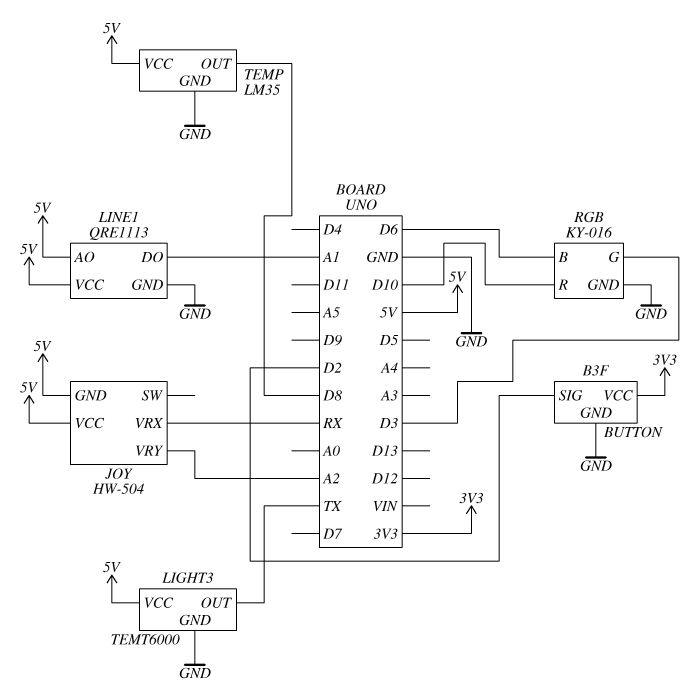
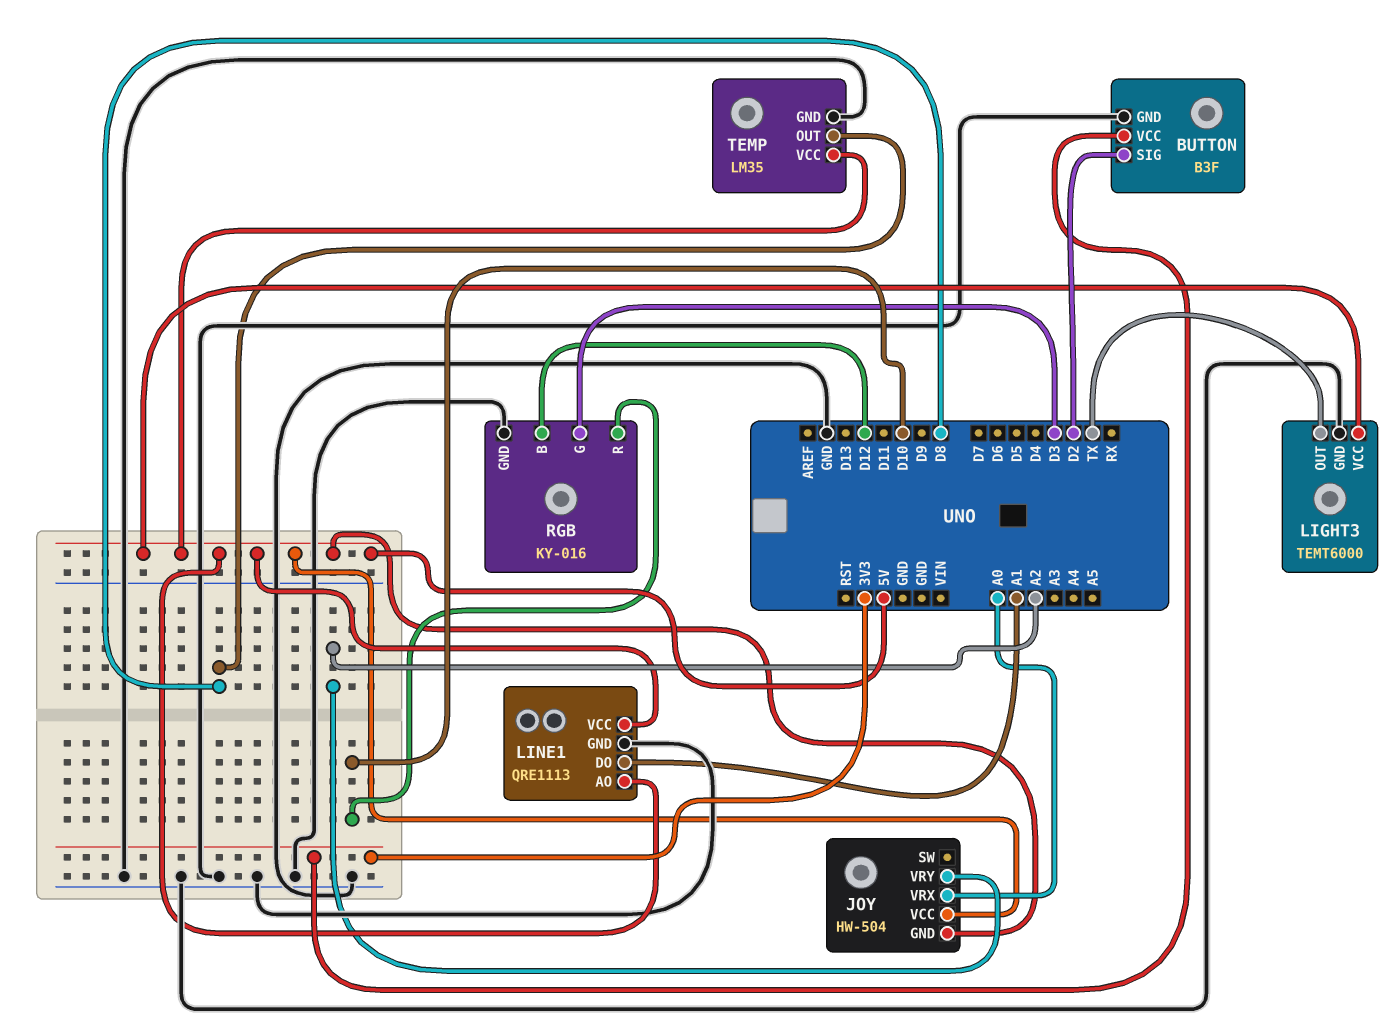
JOY pin VRX: RX -> A0
RGB pin B: D6 -> D12

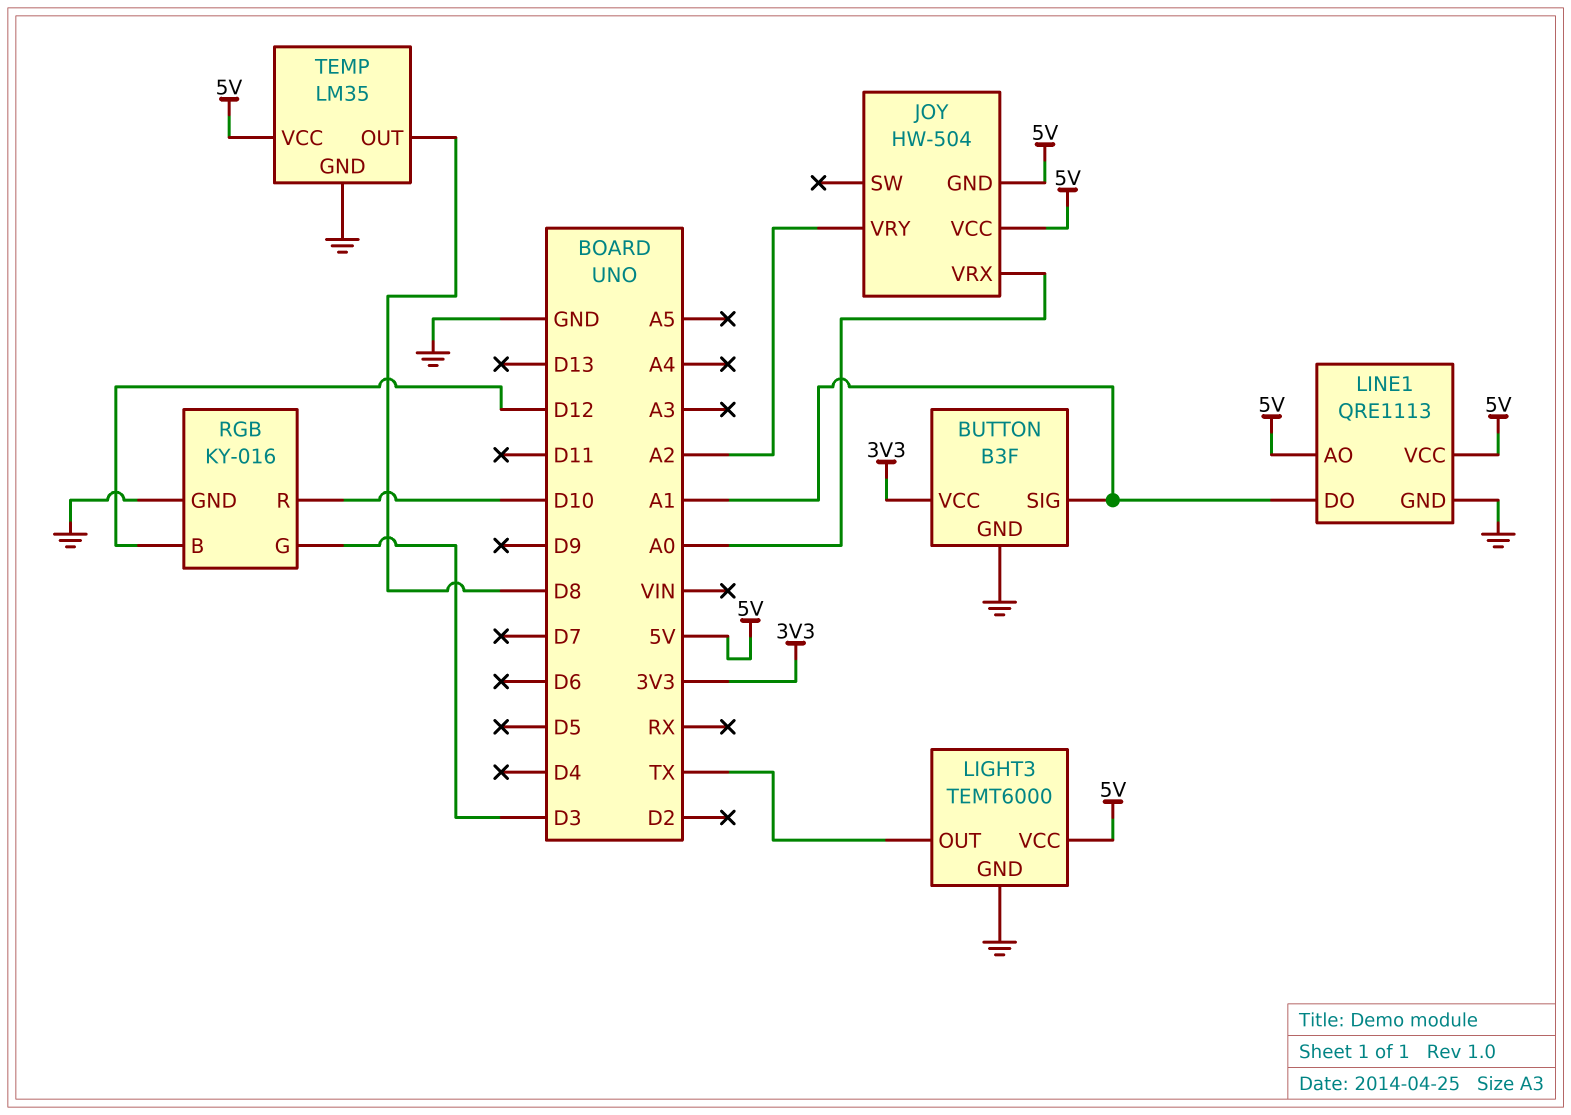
BUTTON pin SIG: D2 -> A1

